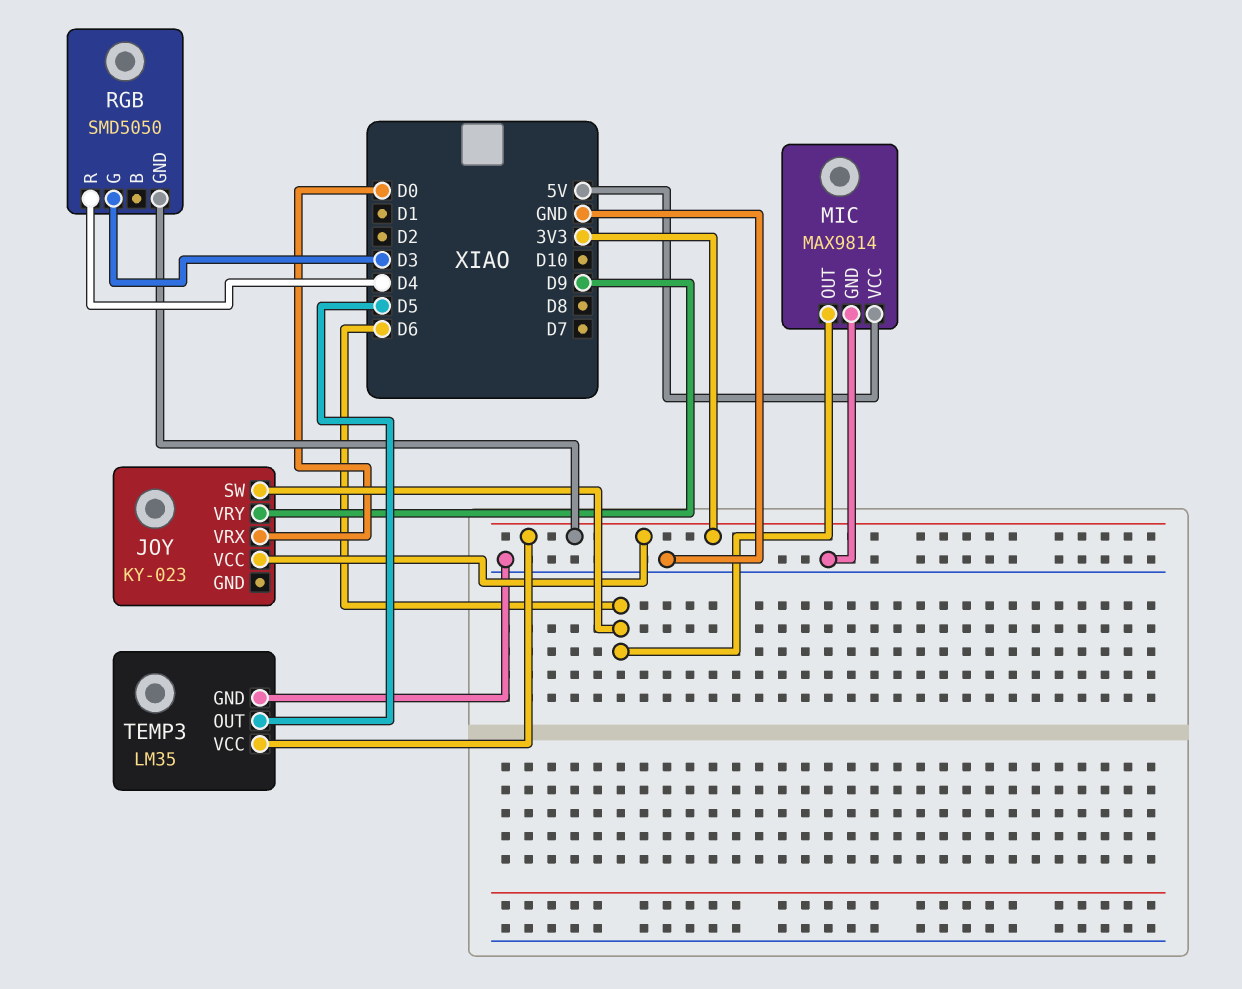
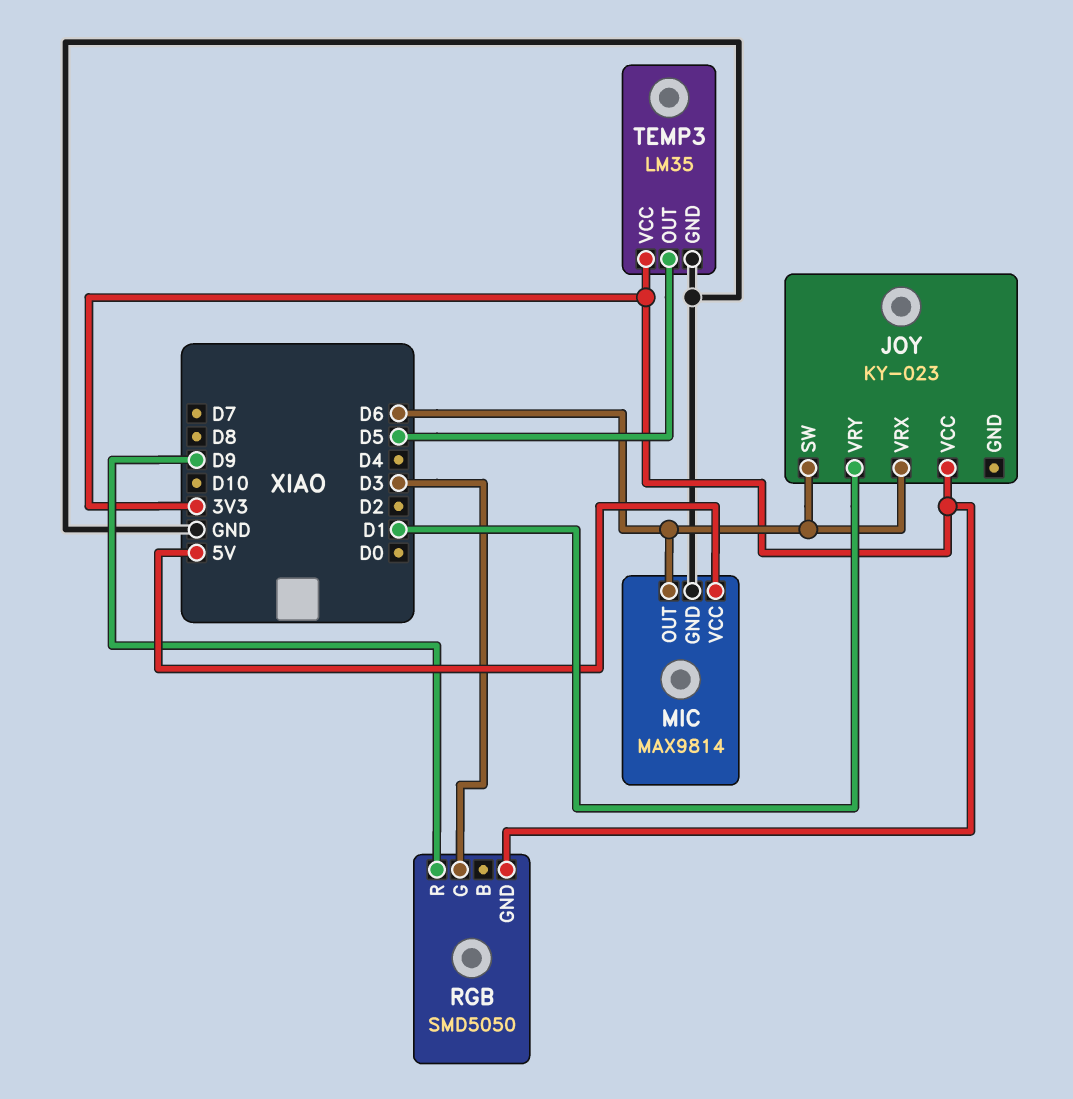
JOY pin VRX: D0 -> D6
JOY pin VRY: D9 -> D1
RGB pin R: D4 -> D9

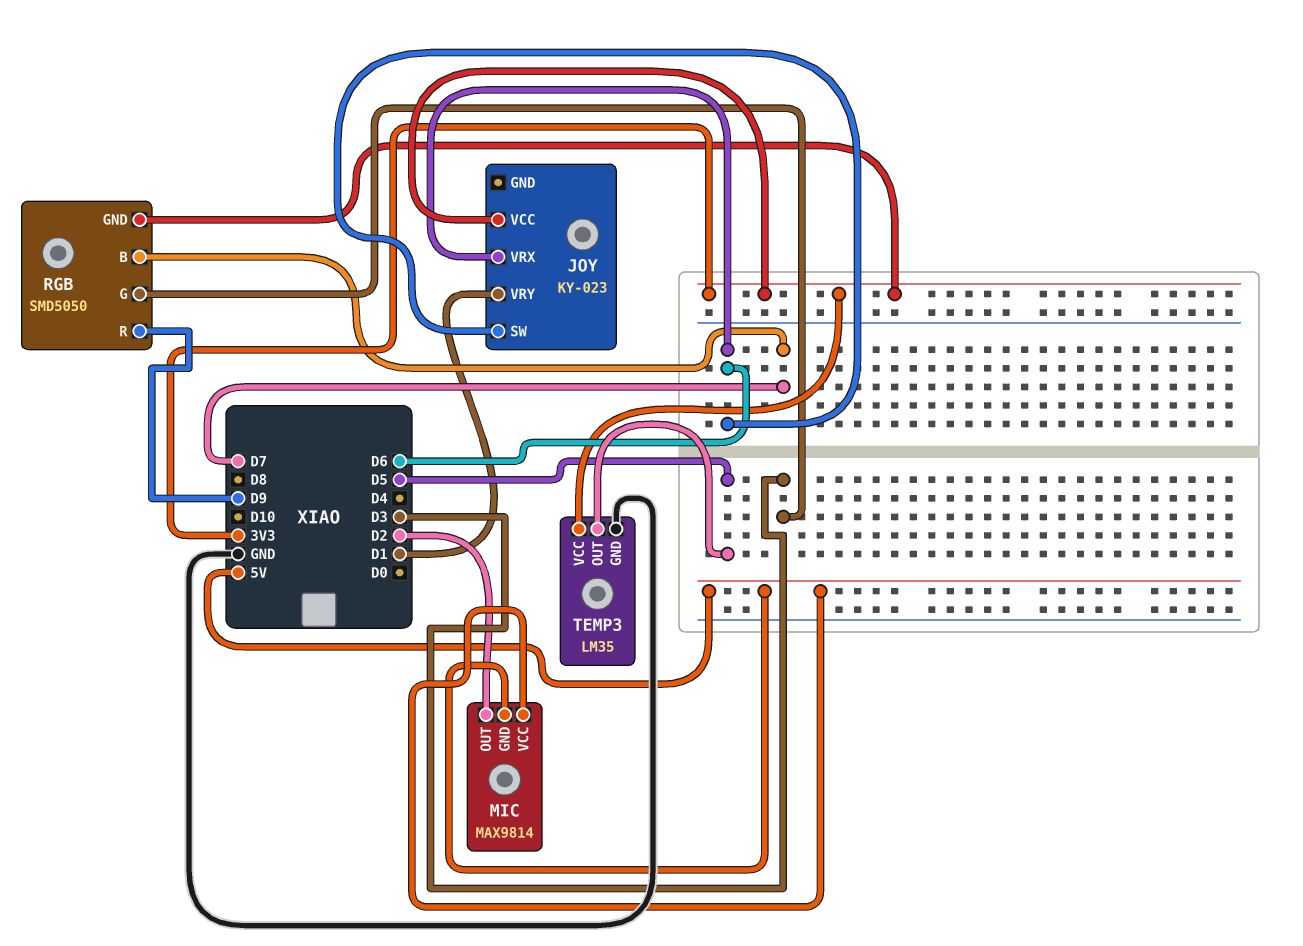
MIC pin GND: GND -> 5V
MIC pin OUT: D6 -> D2
RGB pin B: none -> D7

